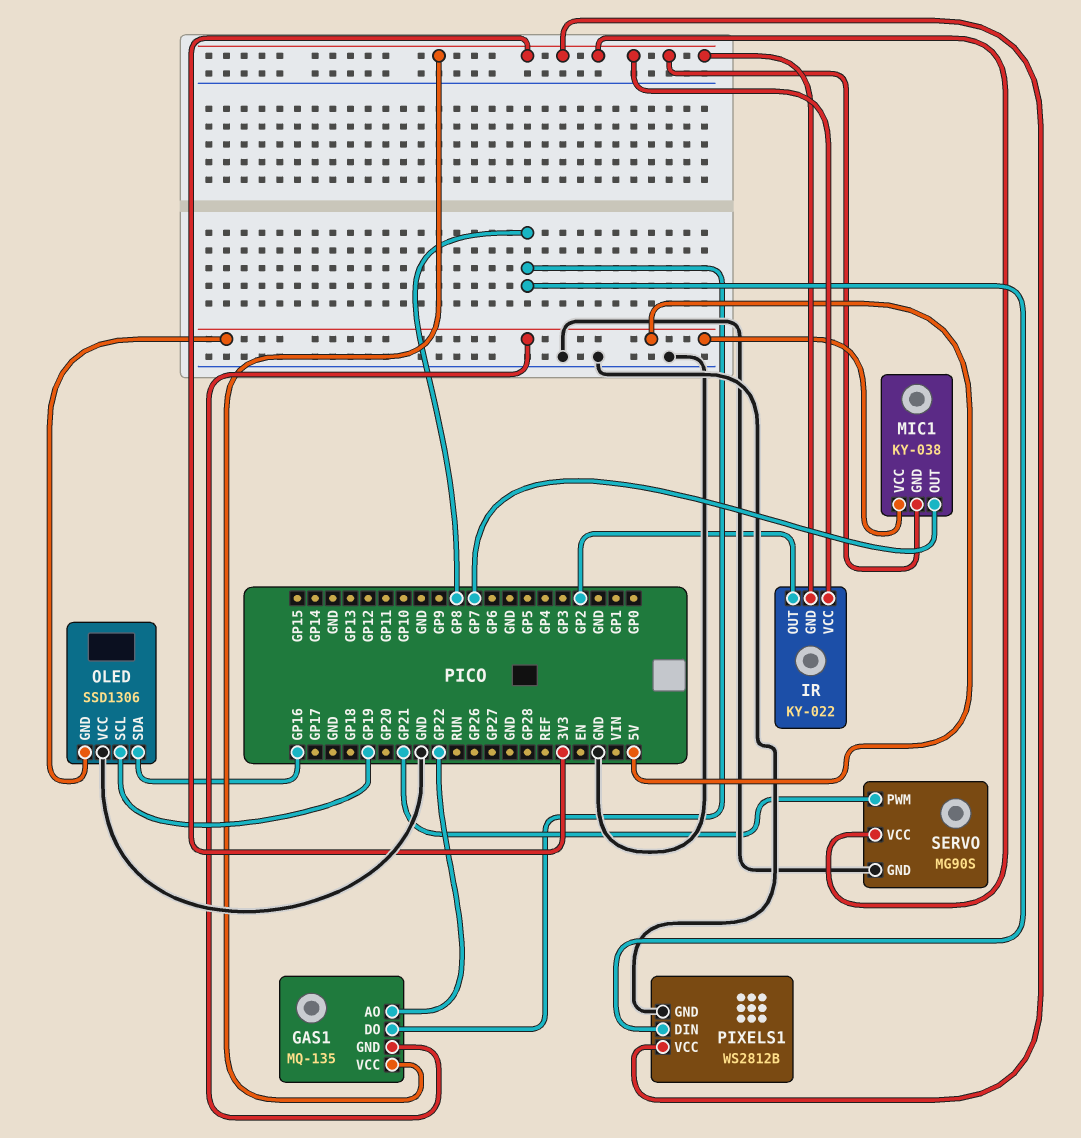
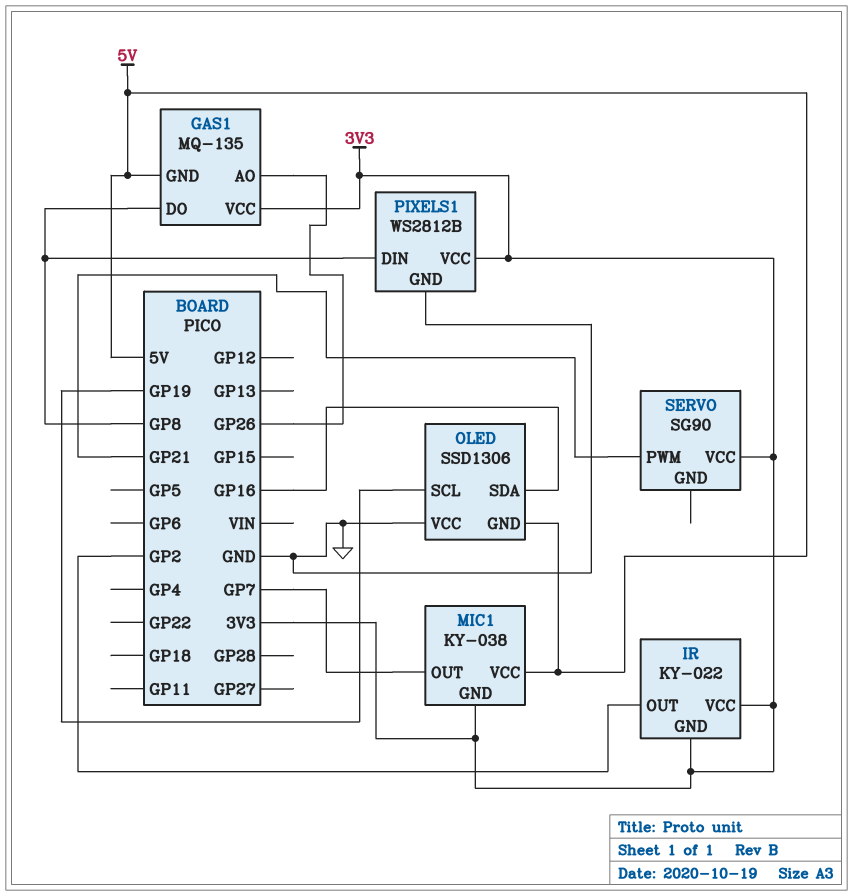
GAS1 pin AO: GP22 -> GP26
SERVO: MG90S -> SG90
SERVO pin GND: GND -> none

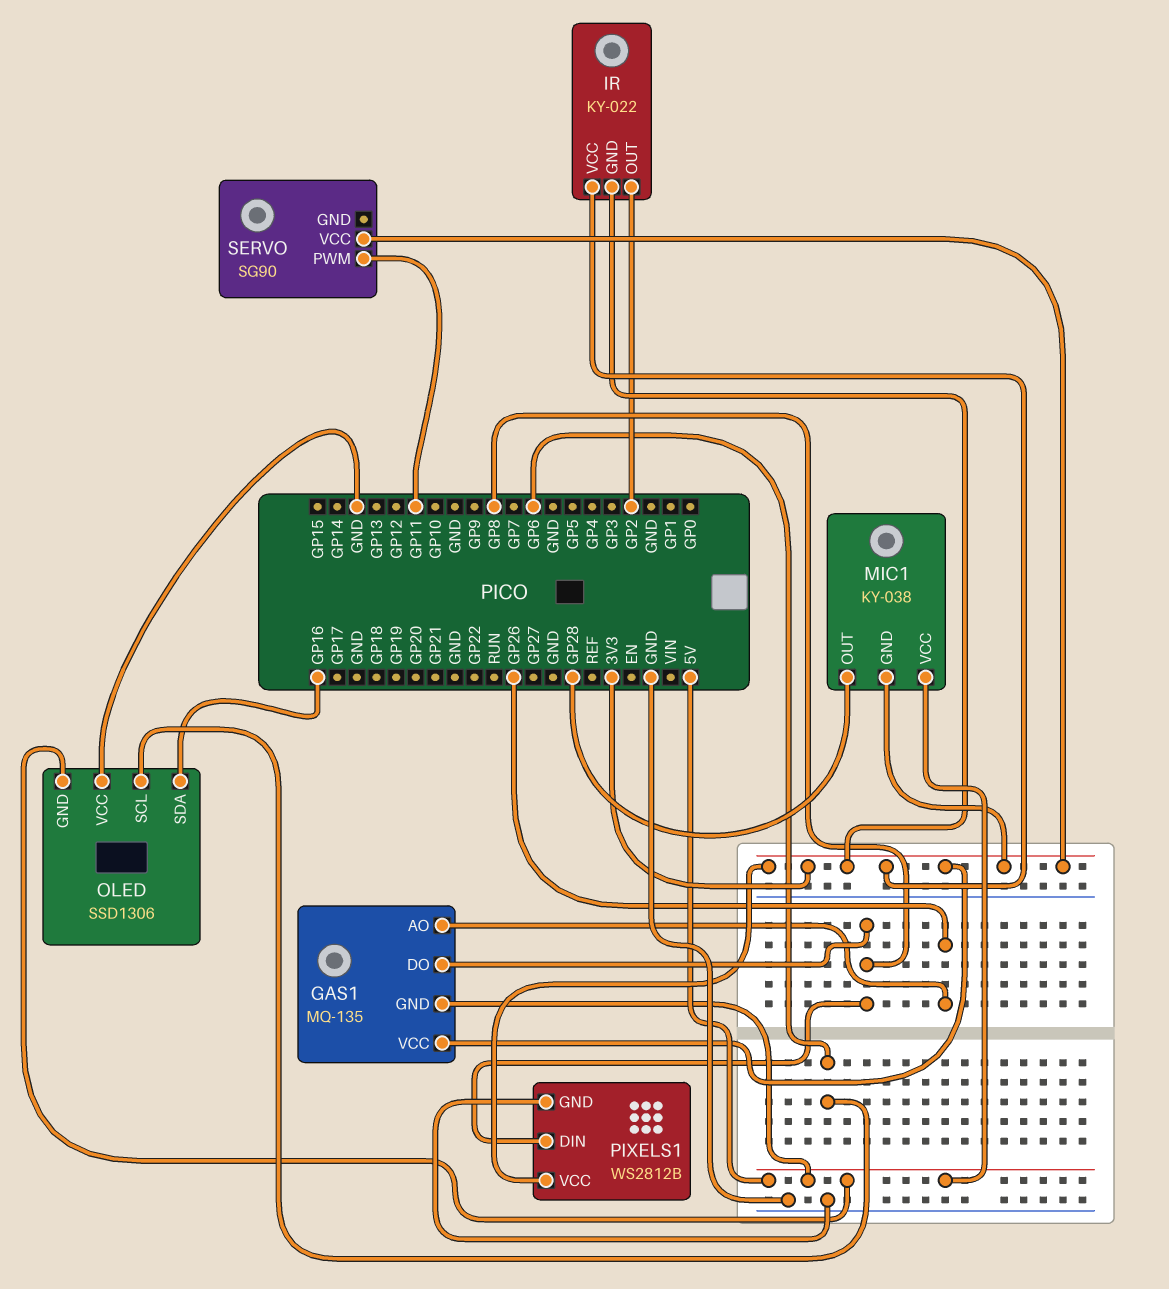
MIC1 pin OUT: GP7 -> GP28
OLED pin SCL: GP19 -> GP6
SERVO pin PWM: GP21 -> GP11

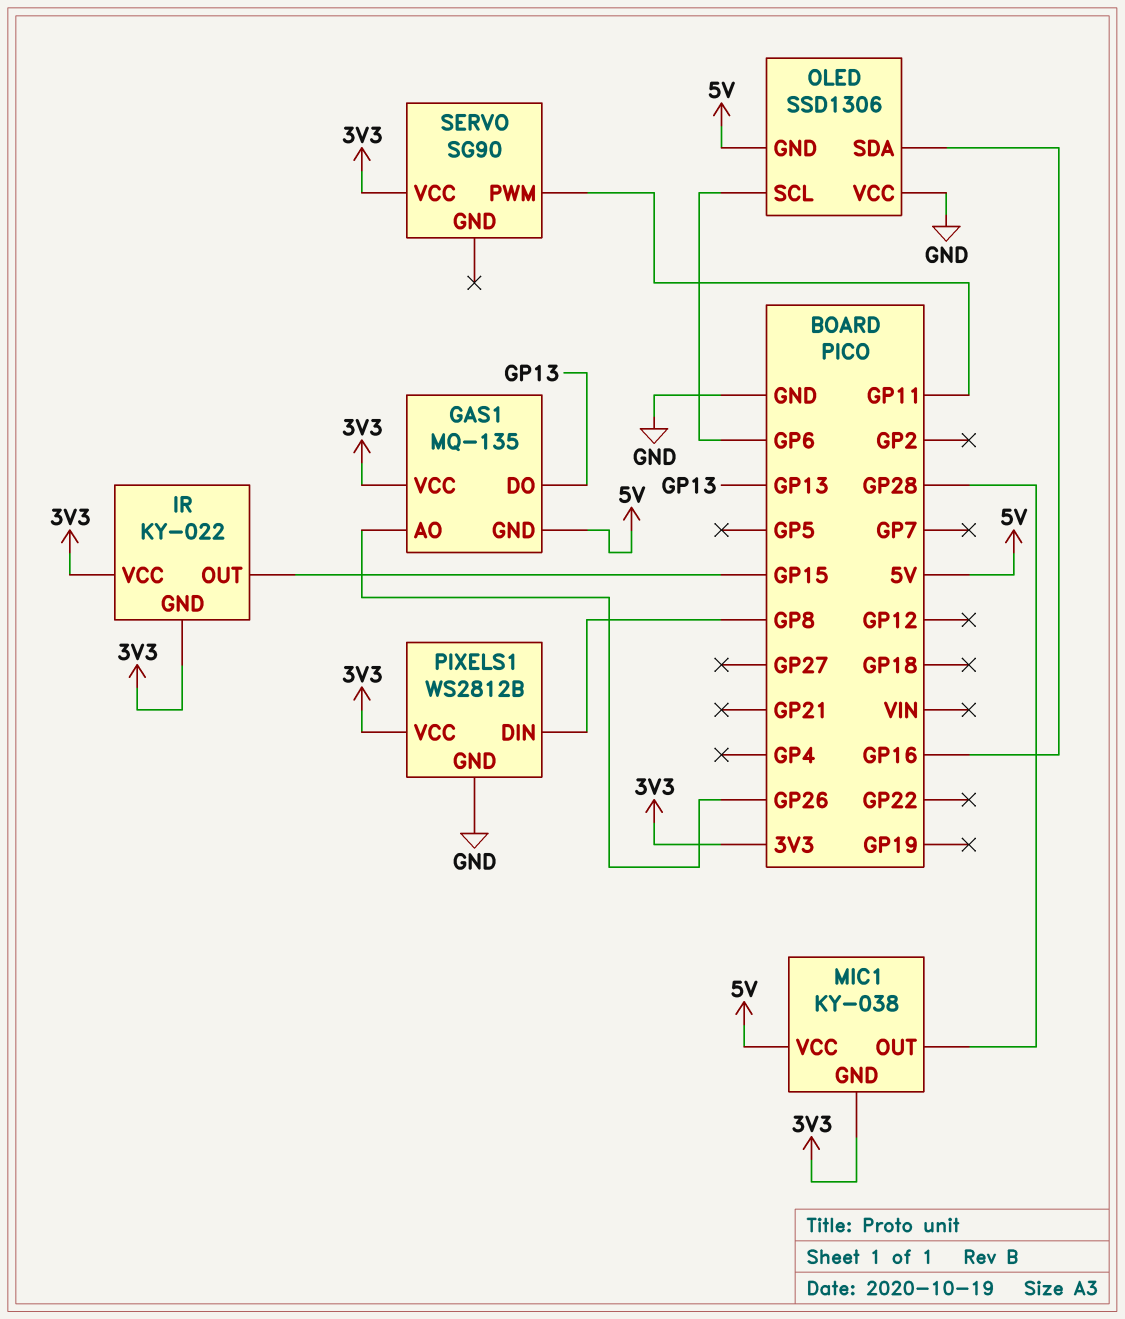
GAS1 pin DO: GP8 -> GP13
IR pin OUT: GP2 -> GP15

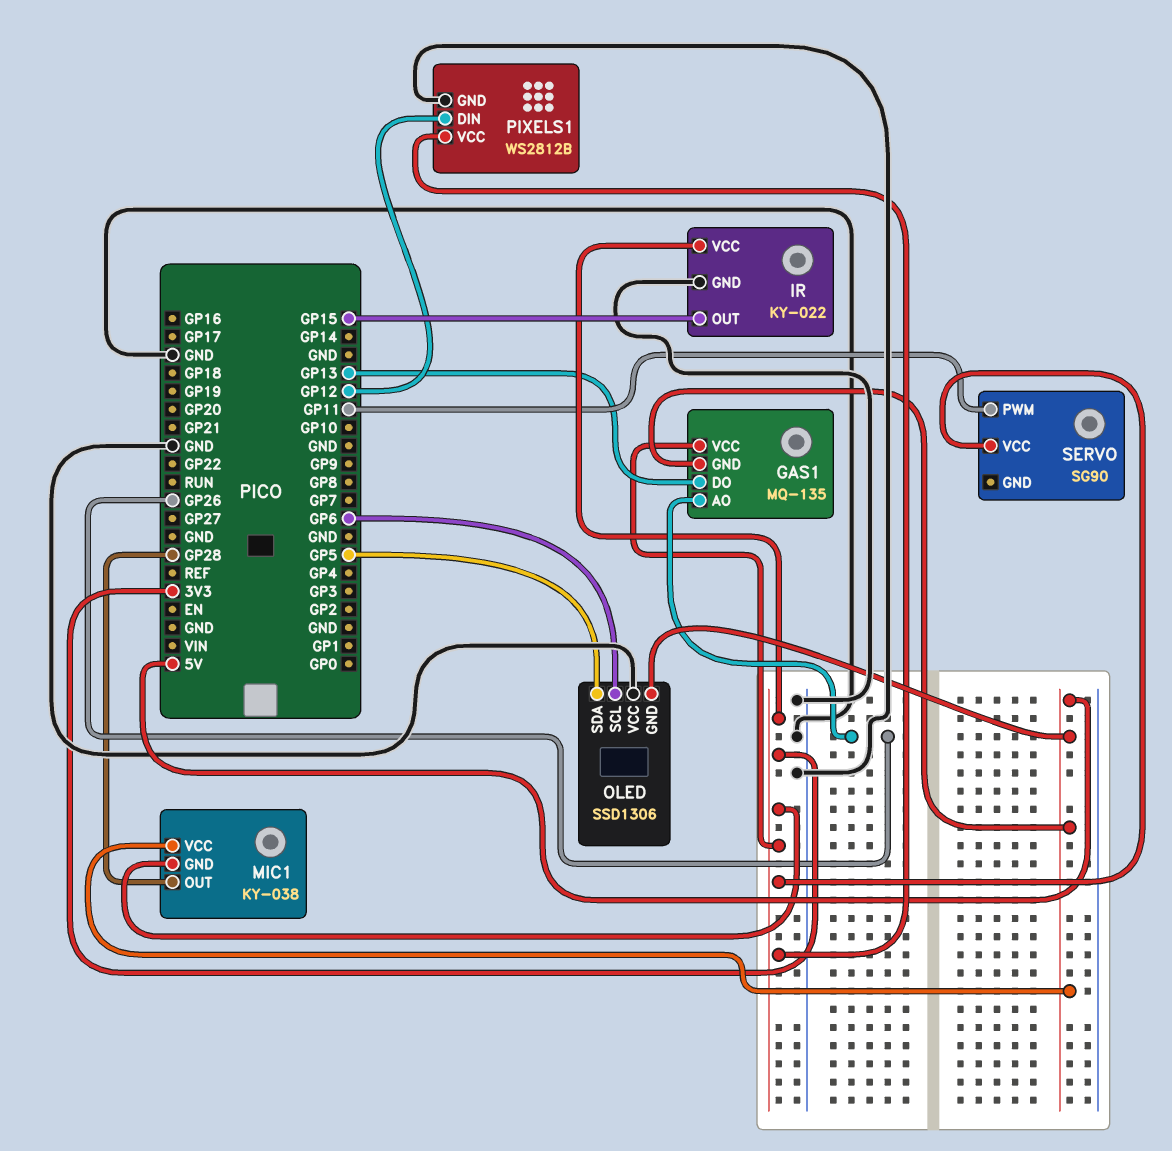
IR pin GND: 3V3 -> GND
OLED pin SDA: GP16 -> GP5
PIXELS1 pin DIN: GP8 -> GP12

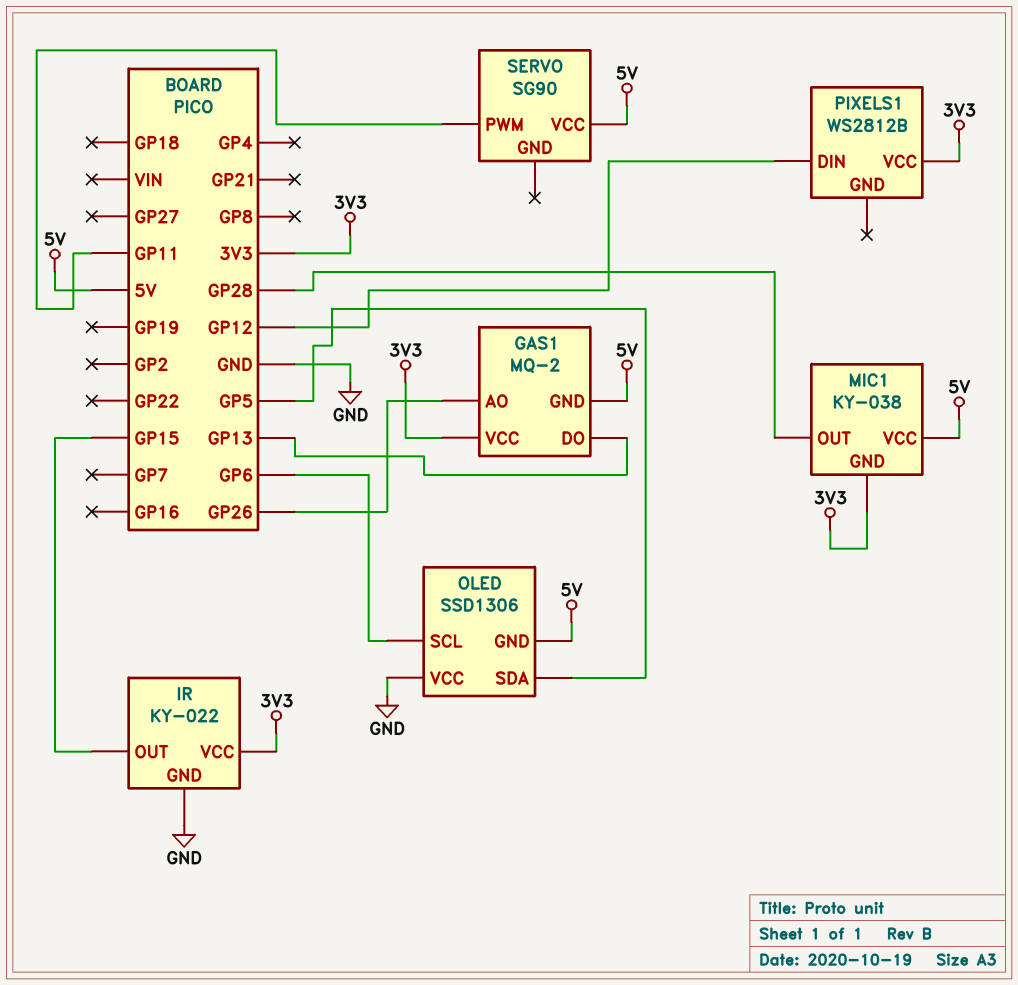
GAS1: MQ-135 -> MQ-2
PIXELS1 pin GND: GND -> none
SERVO pin VCC: 3V3 -> 5V

